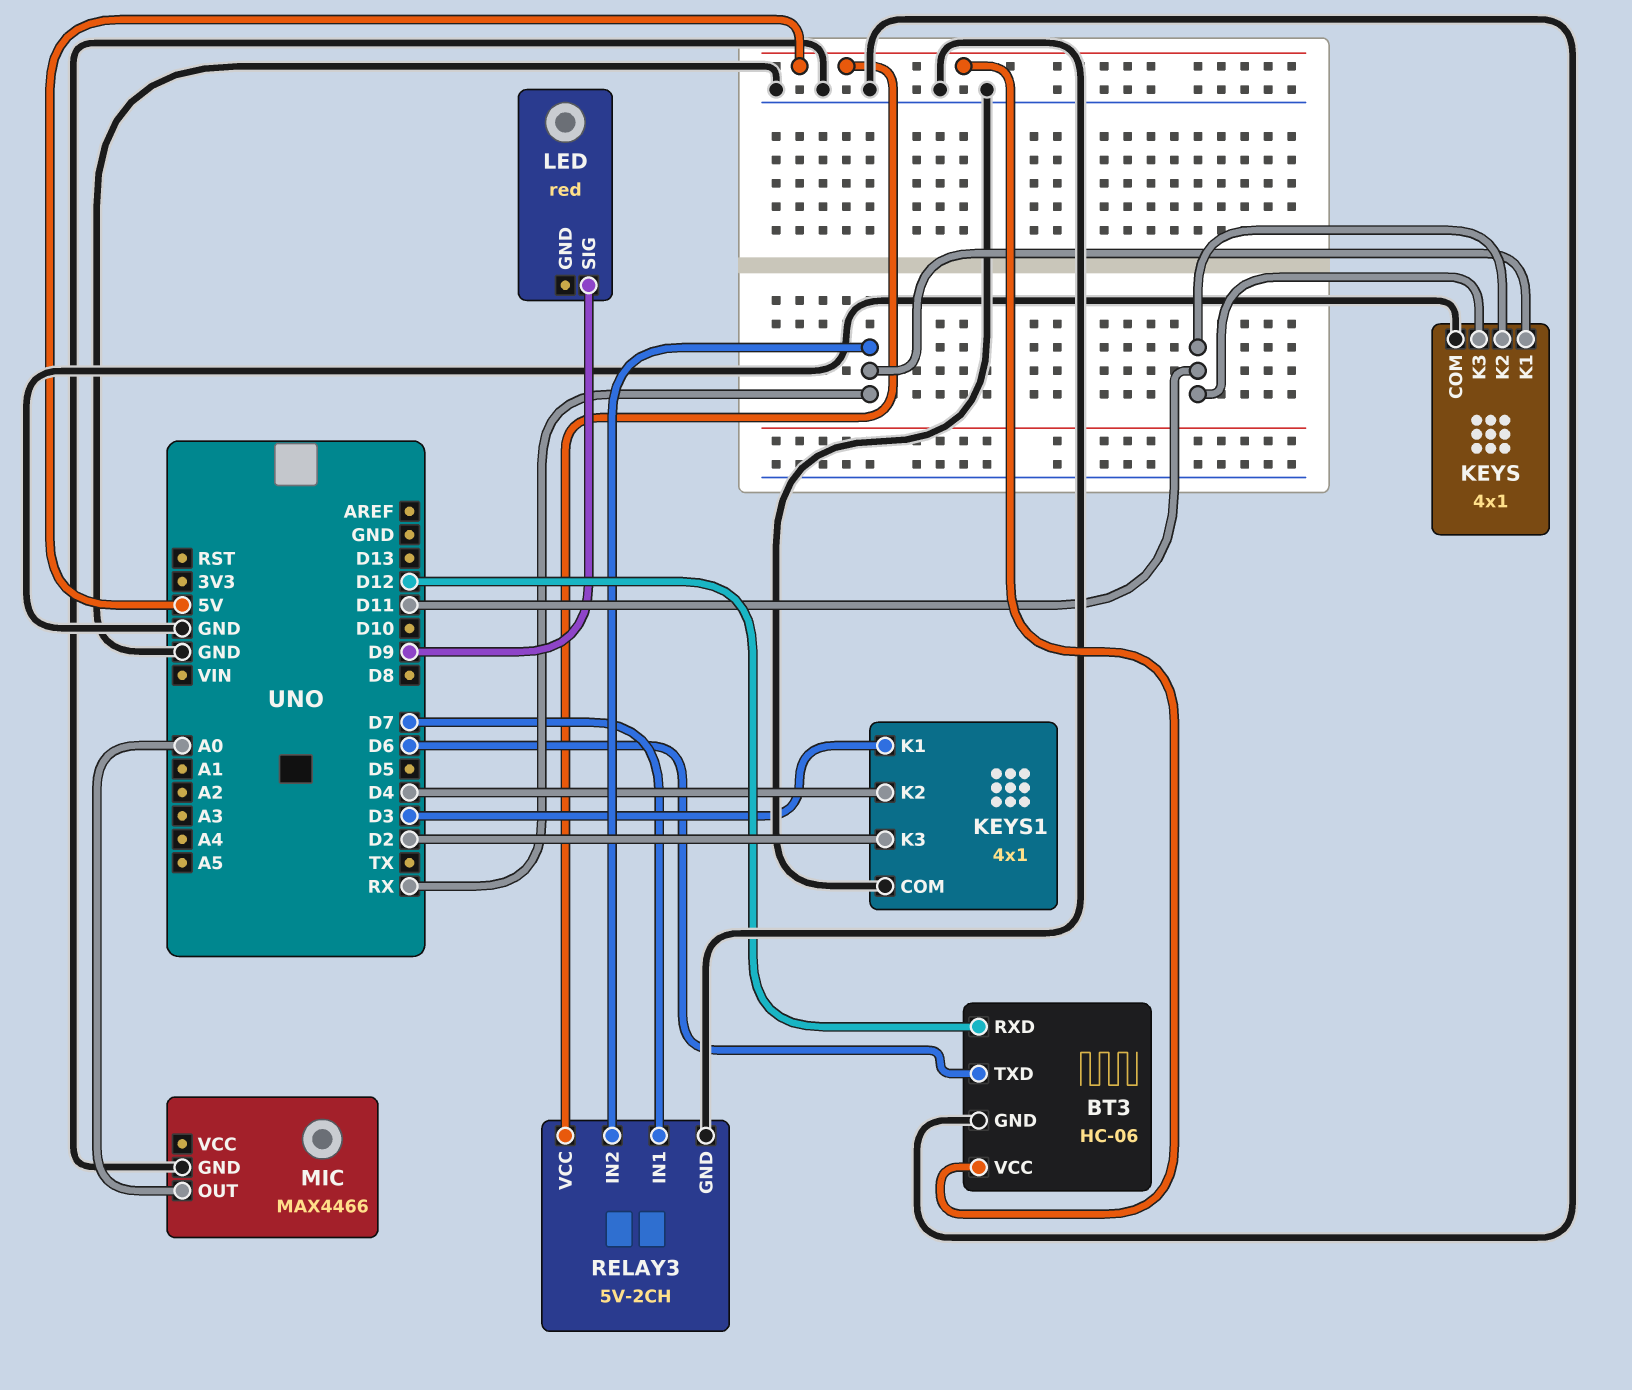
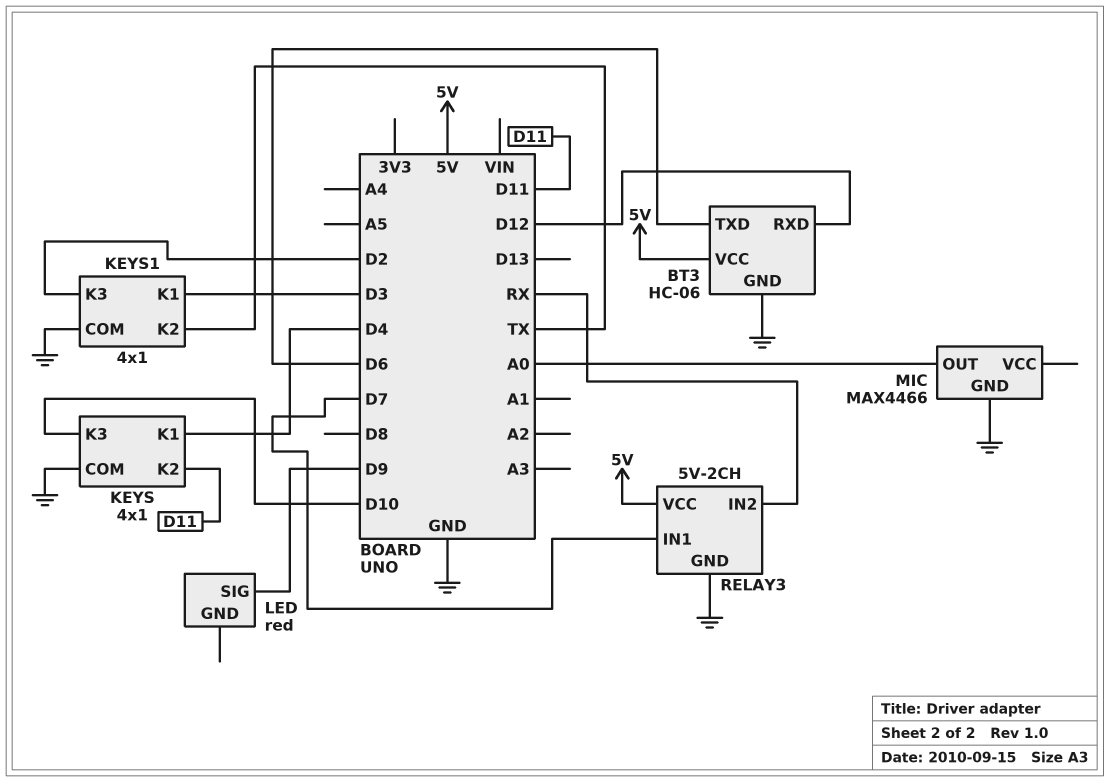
KEYS pin K1: RX -> D4
KEYS pin K3: D11 -> D10
KEYS1 pin K2: D4 -> TX

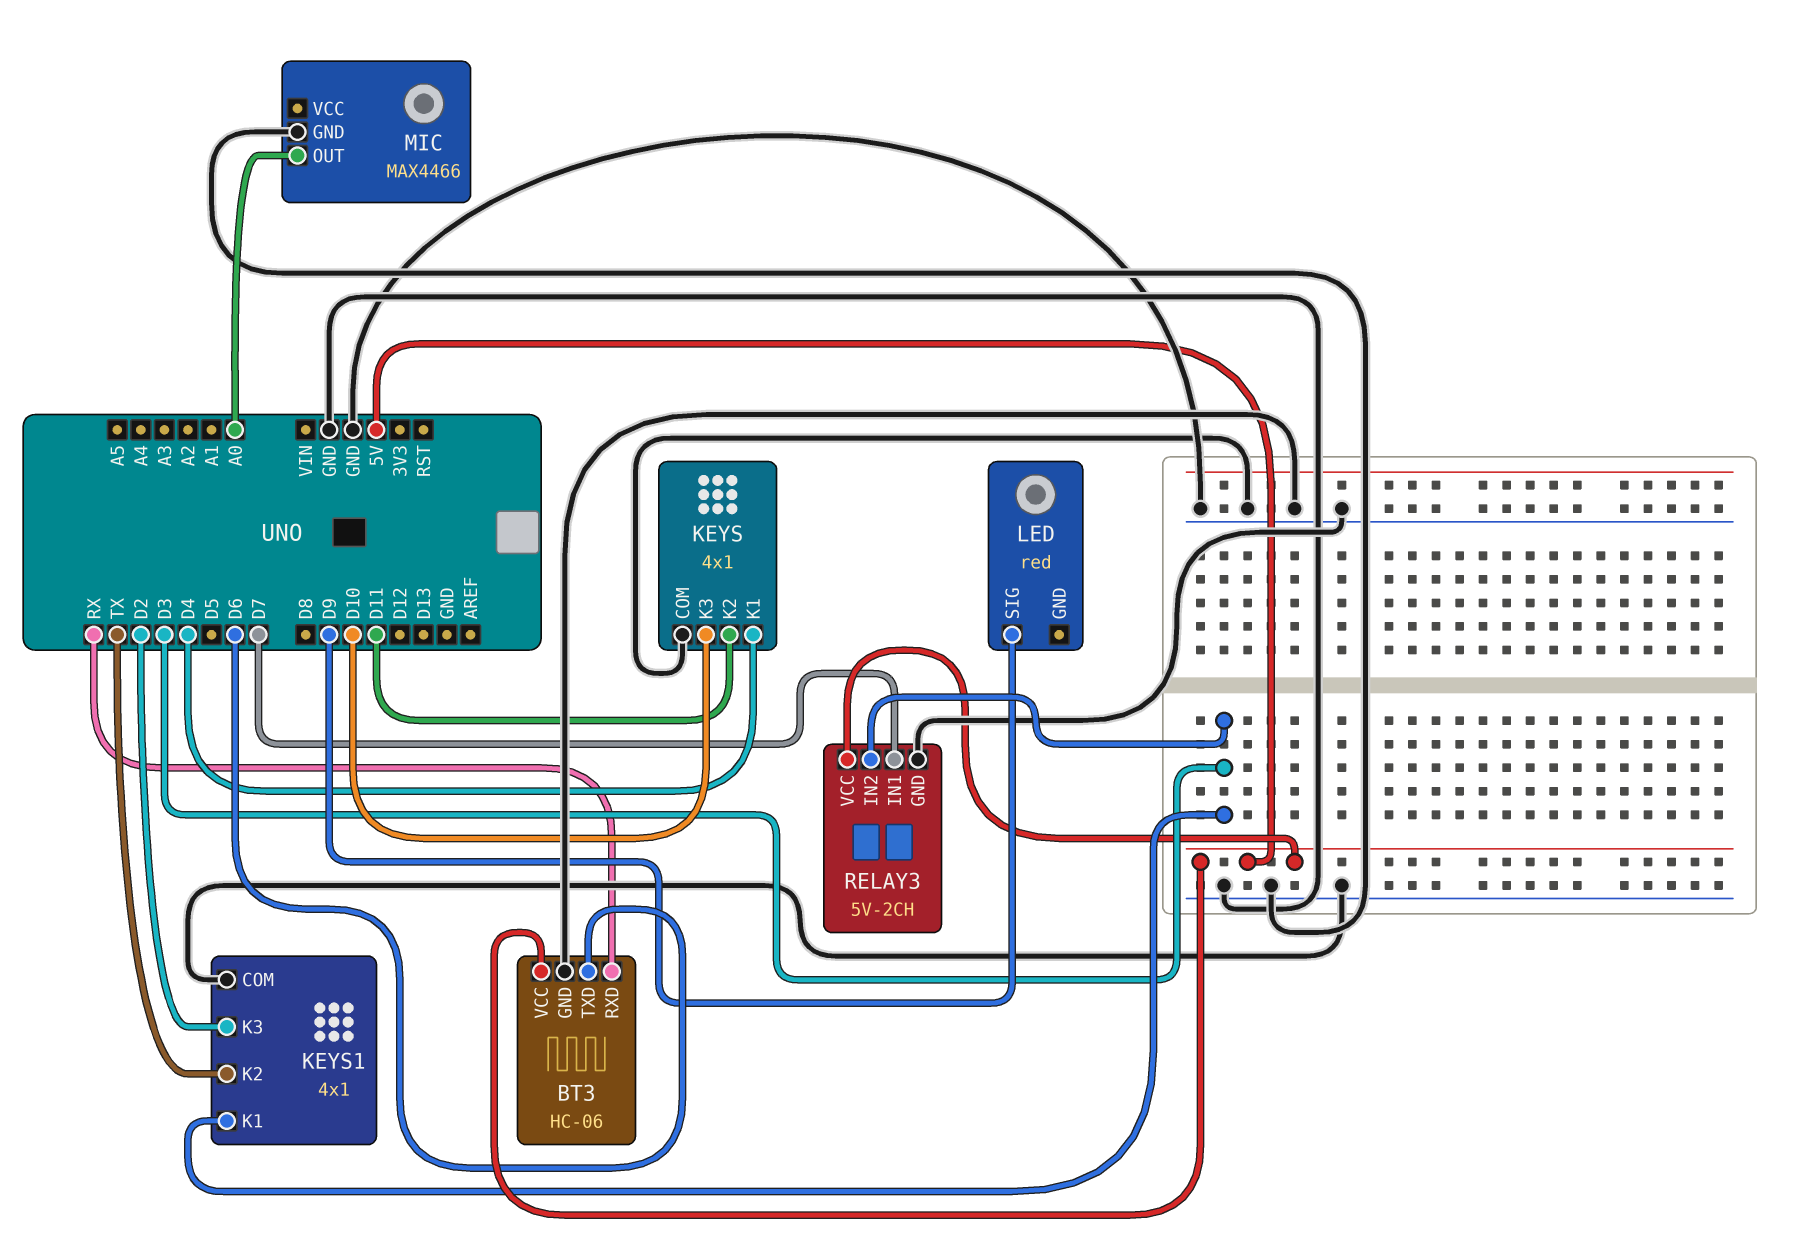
BT3 pin RXD: D12 -> RX
RELAY3 pin IN2: RX -> D3

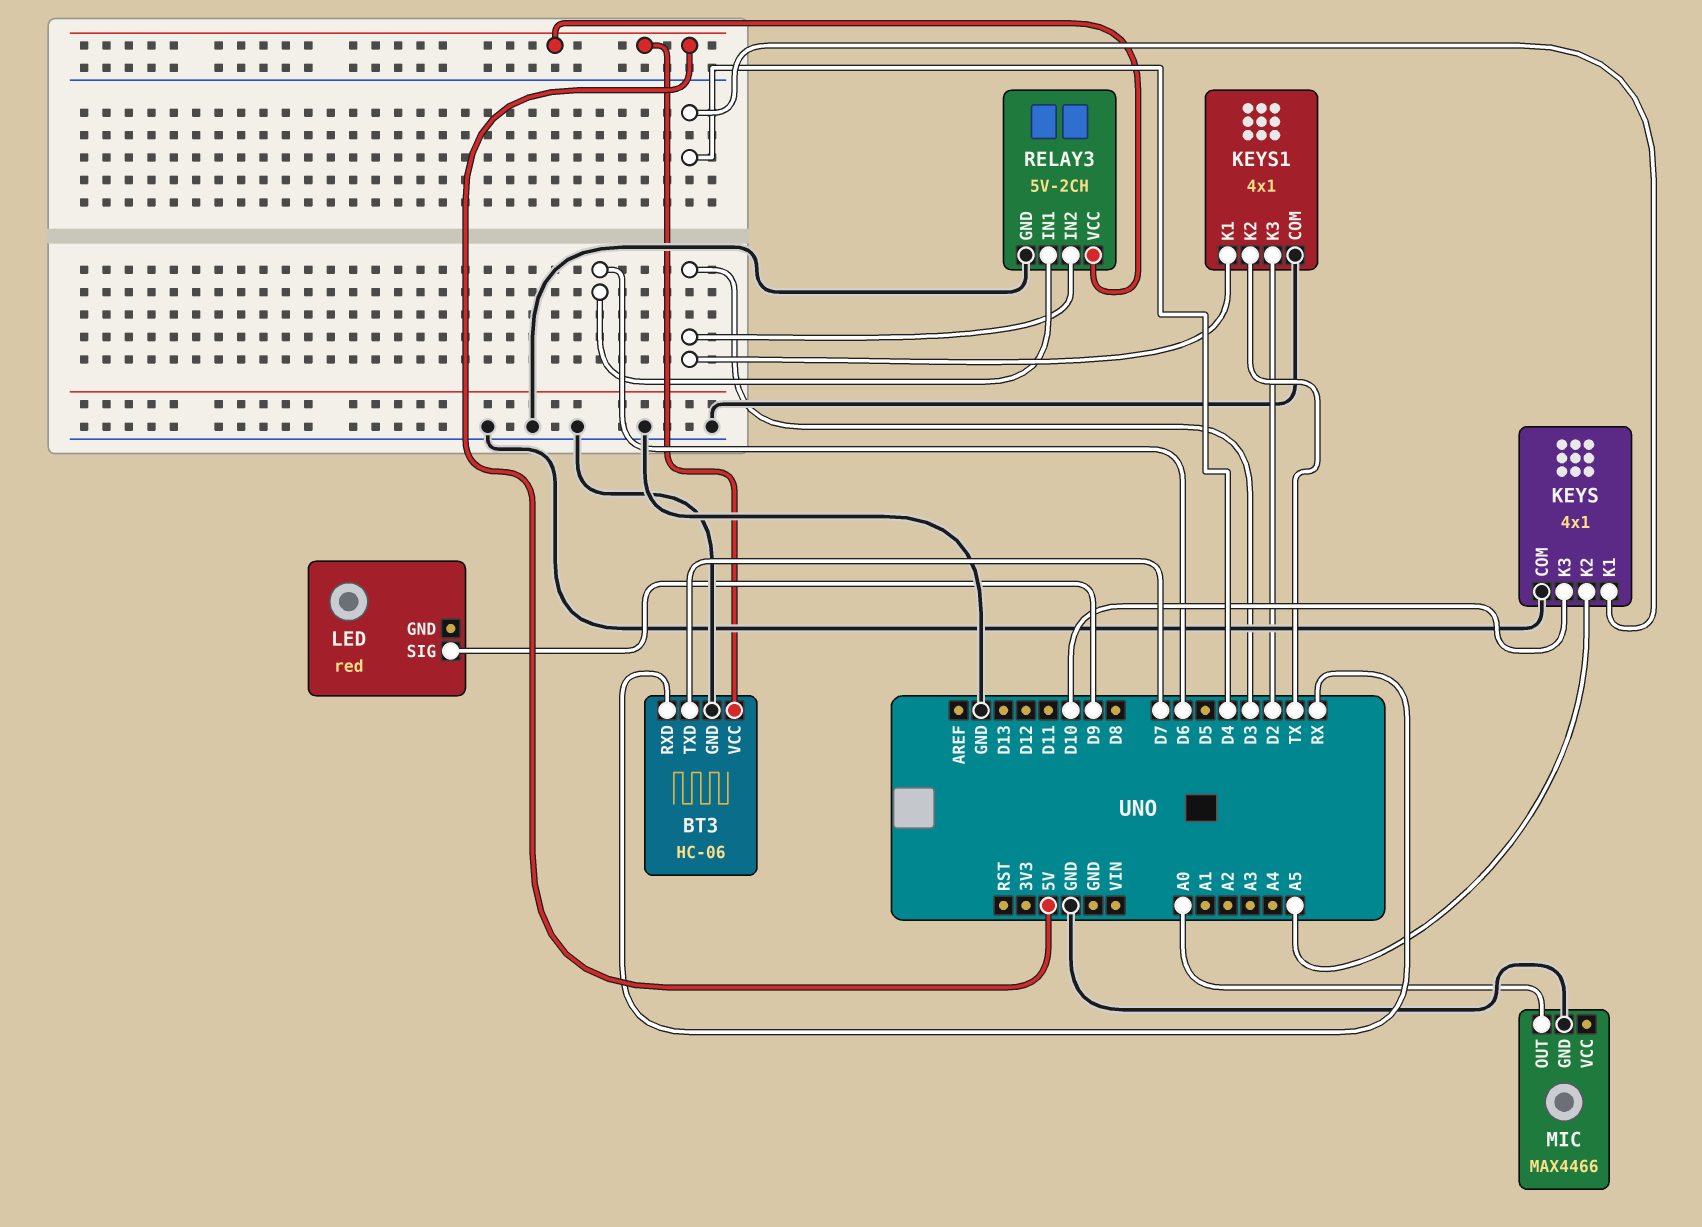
BT3 pin TXD: D6 -> D7
KEYS pin K2: D11 -> A5
RELAY3 pin IN1: D7 -> D6

